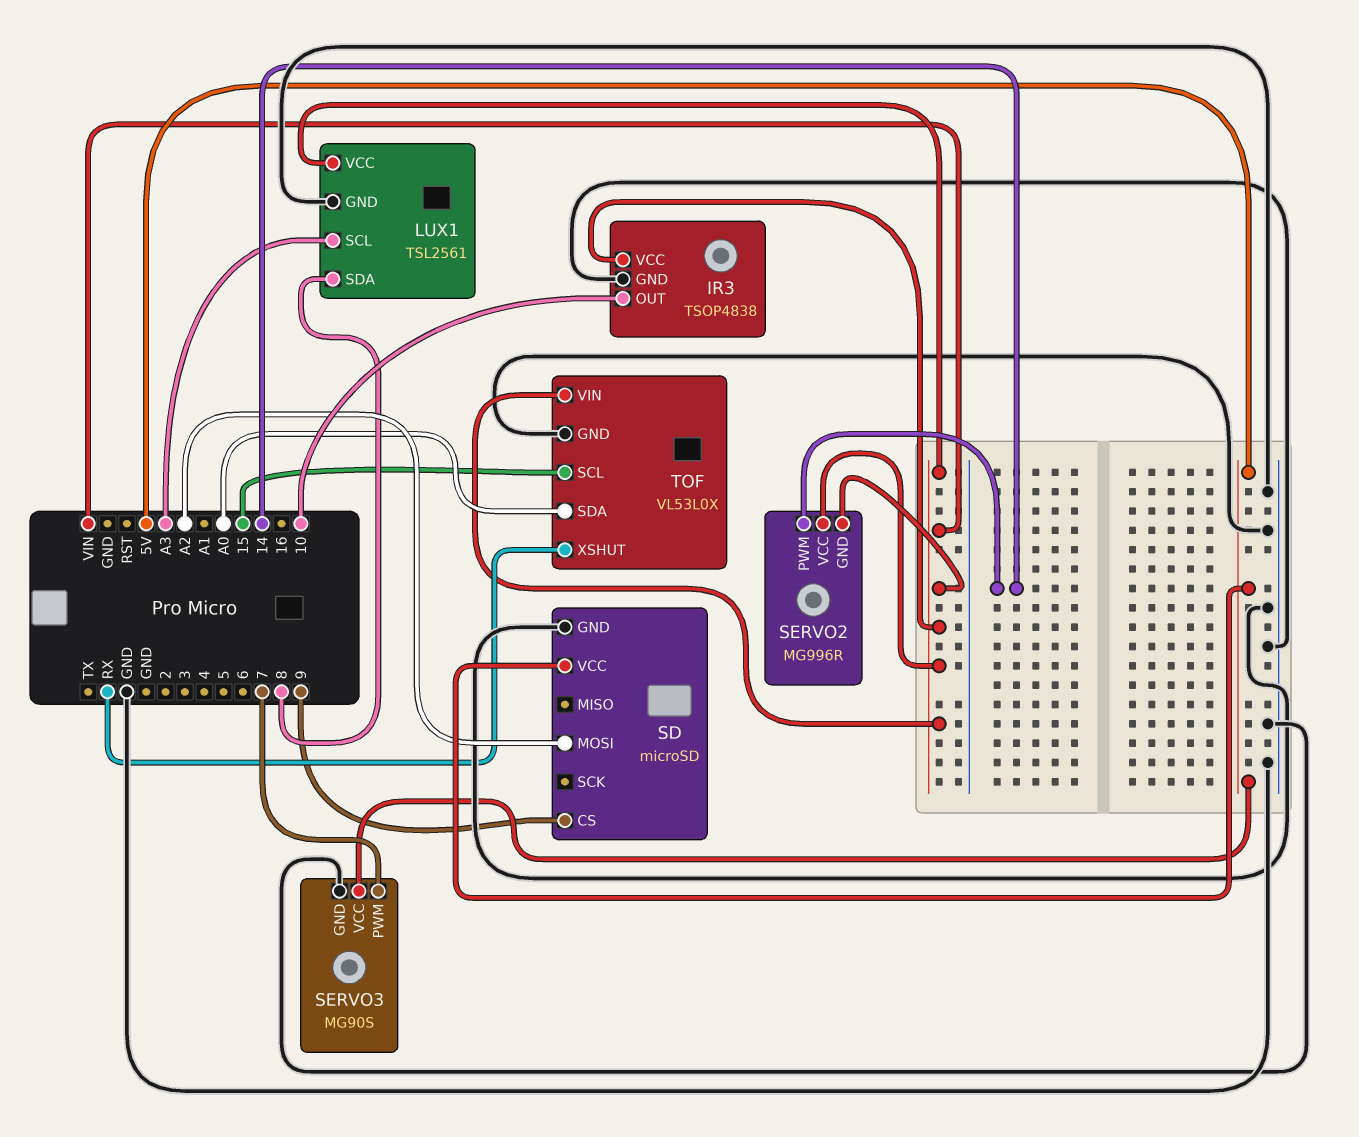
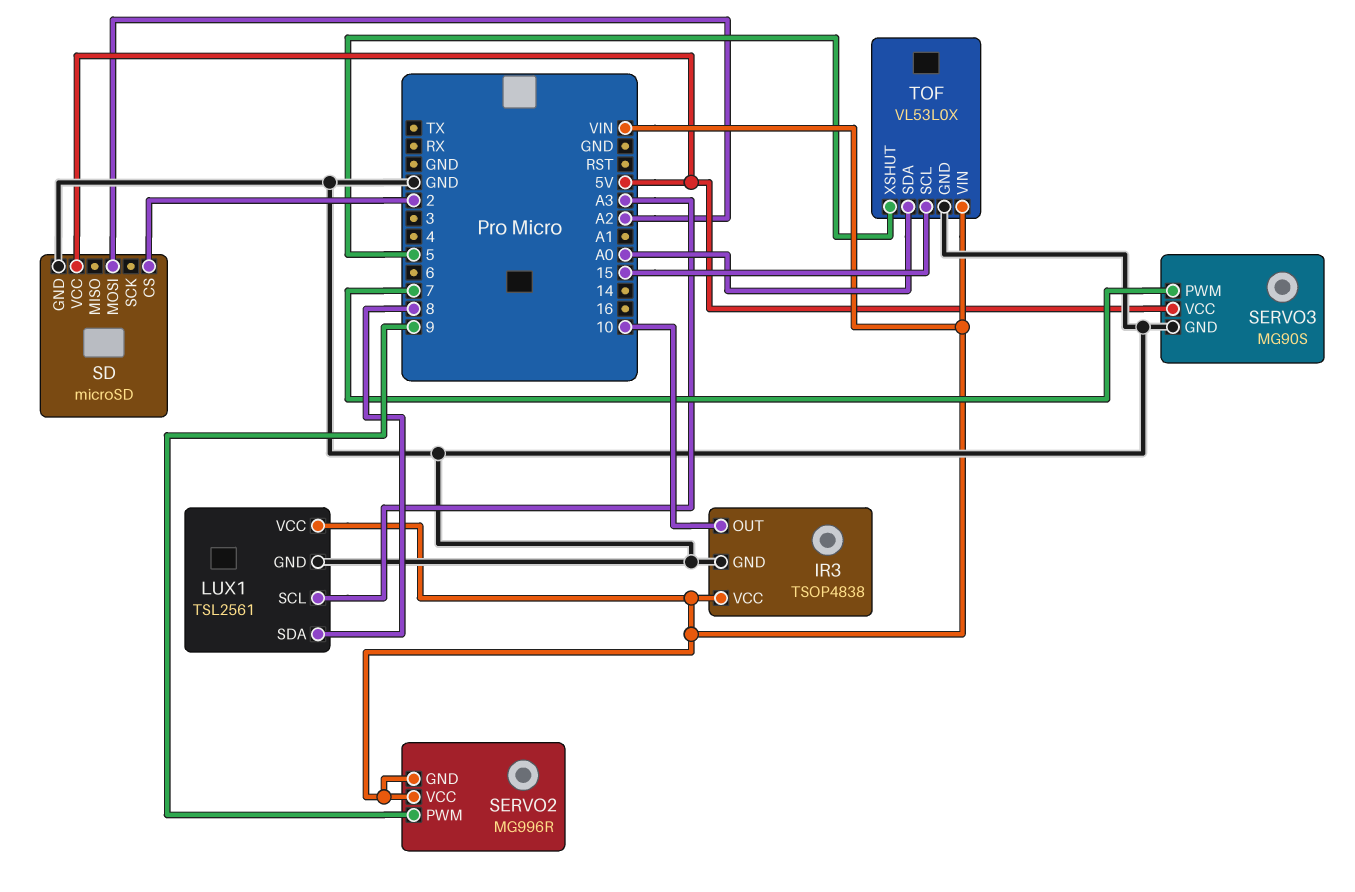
SD pin CS: 9 -> 2
SERVO2 pin PWM: 14 -> 9
TOF pin XSHUT: RX -> 5

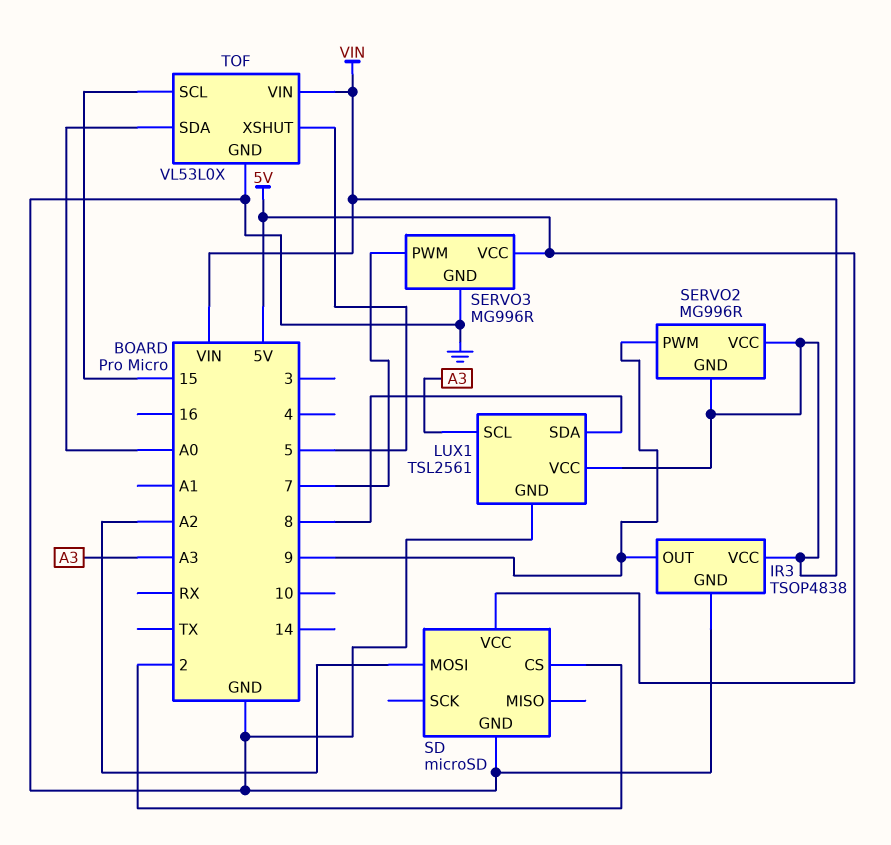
IR3 pin OUT: 10 -> 9
SERVO3: MG90S -> MG996R

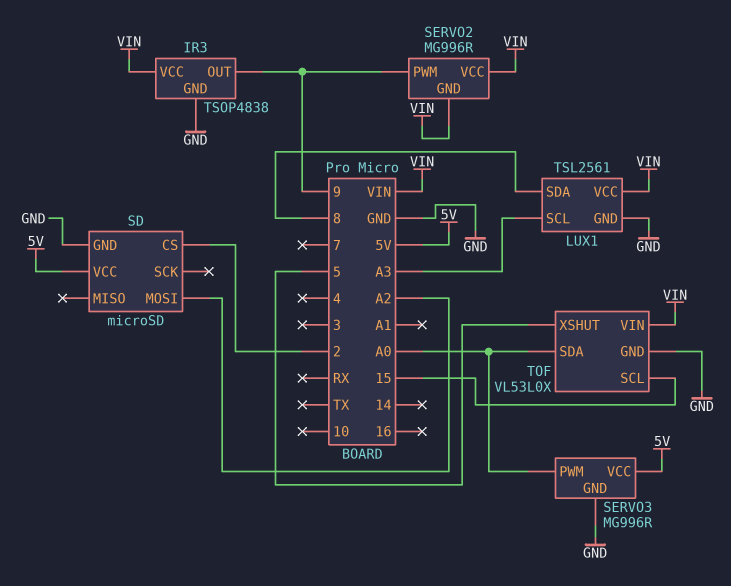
SERVO3 pin PWM: 7 -> A0

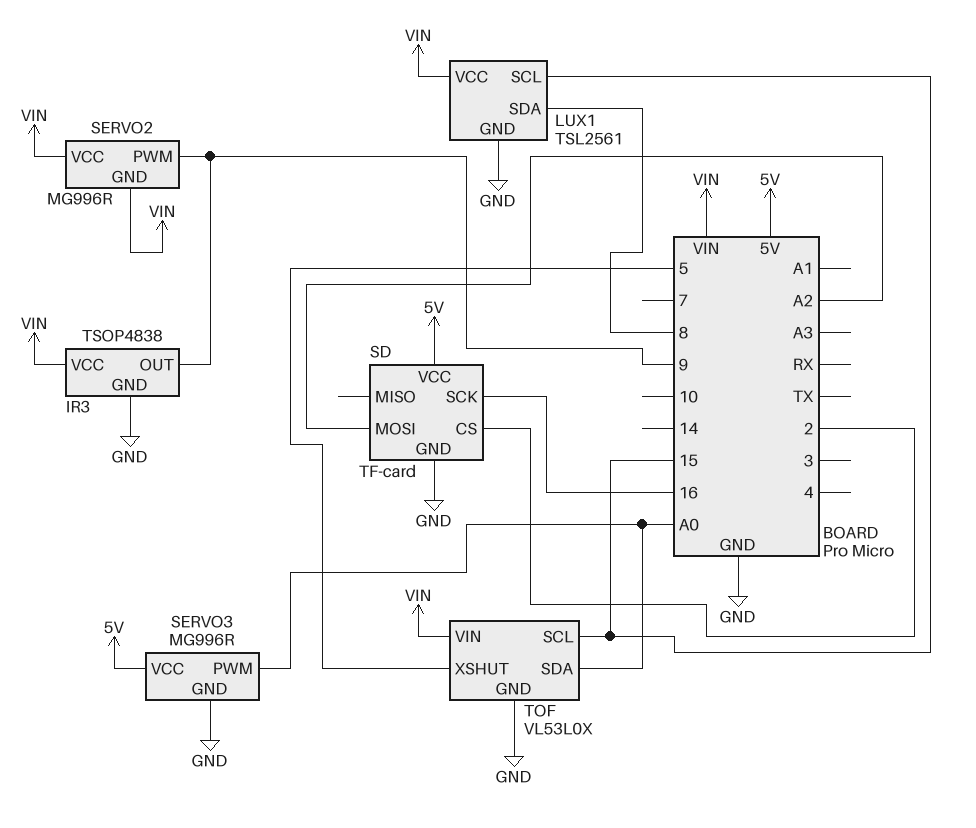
LUX1 pin SCL: A3 -> 15
SD: microSD -> TF-card
SD pin SCK: none -> 16

